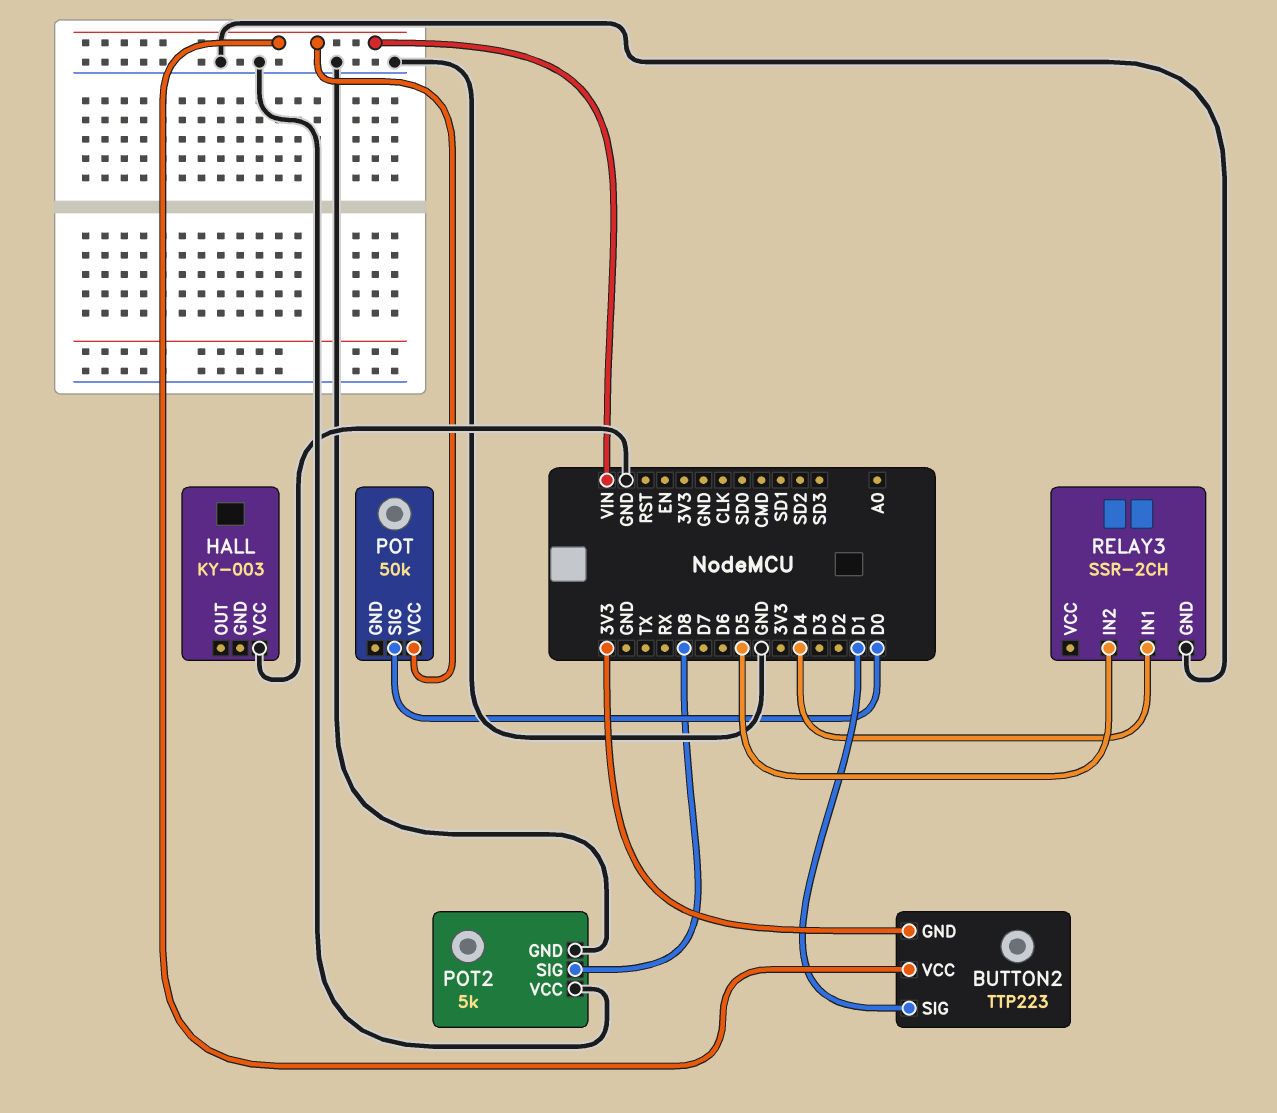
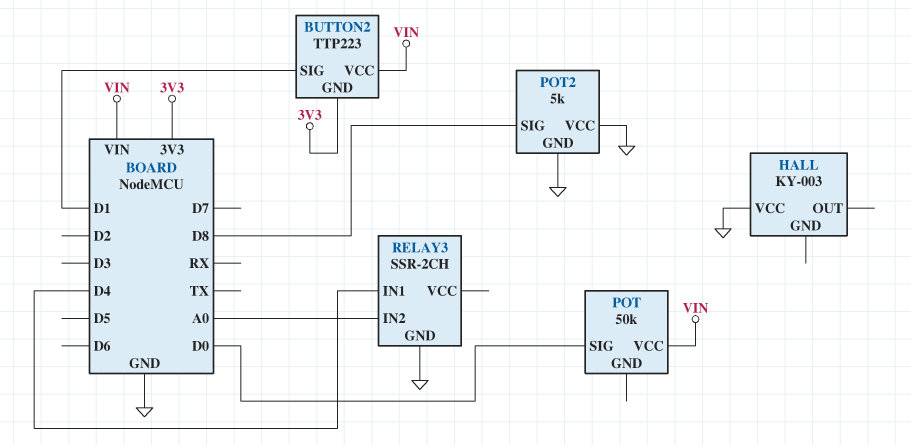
RELAY3 pin IN2: D5 -> A0

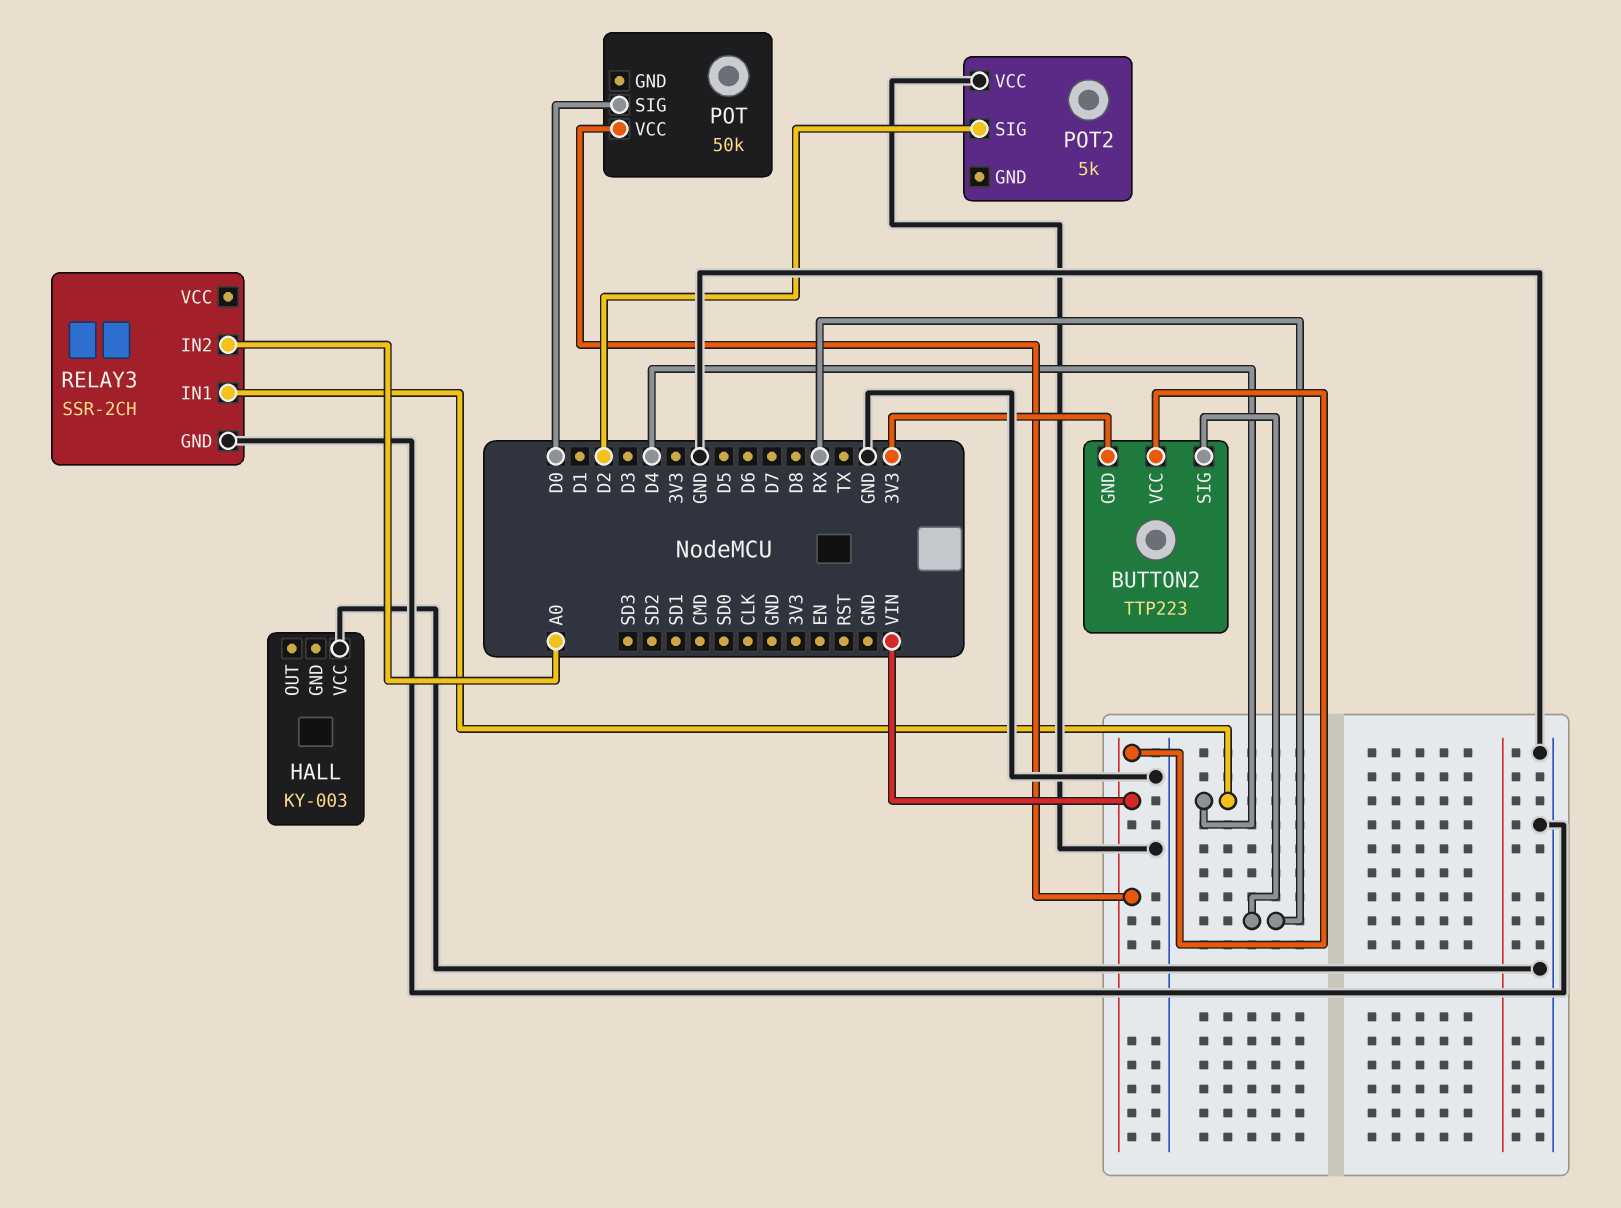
BUTTON2 pin SIG: D1 -> RX
POT2 pin GND: GND -> none
POT2 pin SIG: D8 -> D2

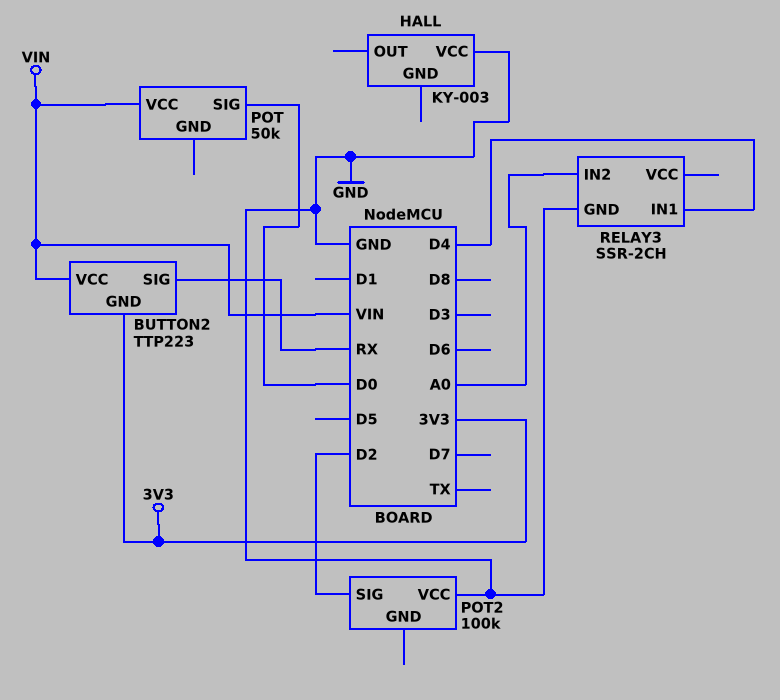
POT2: 5k -> 100k

